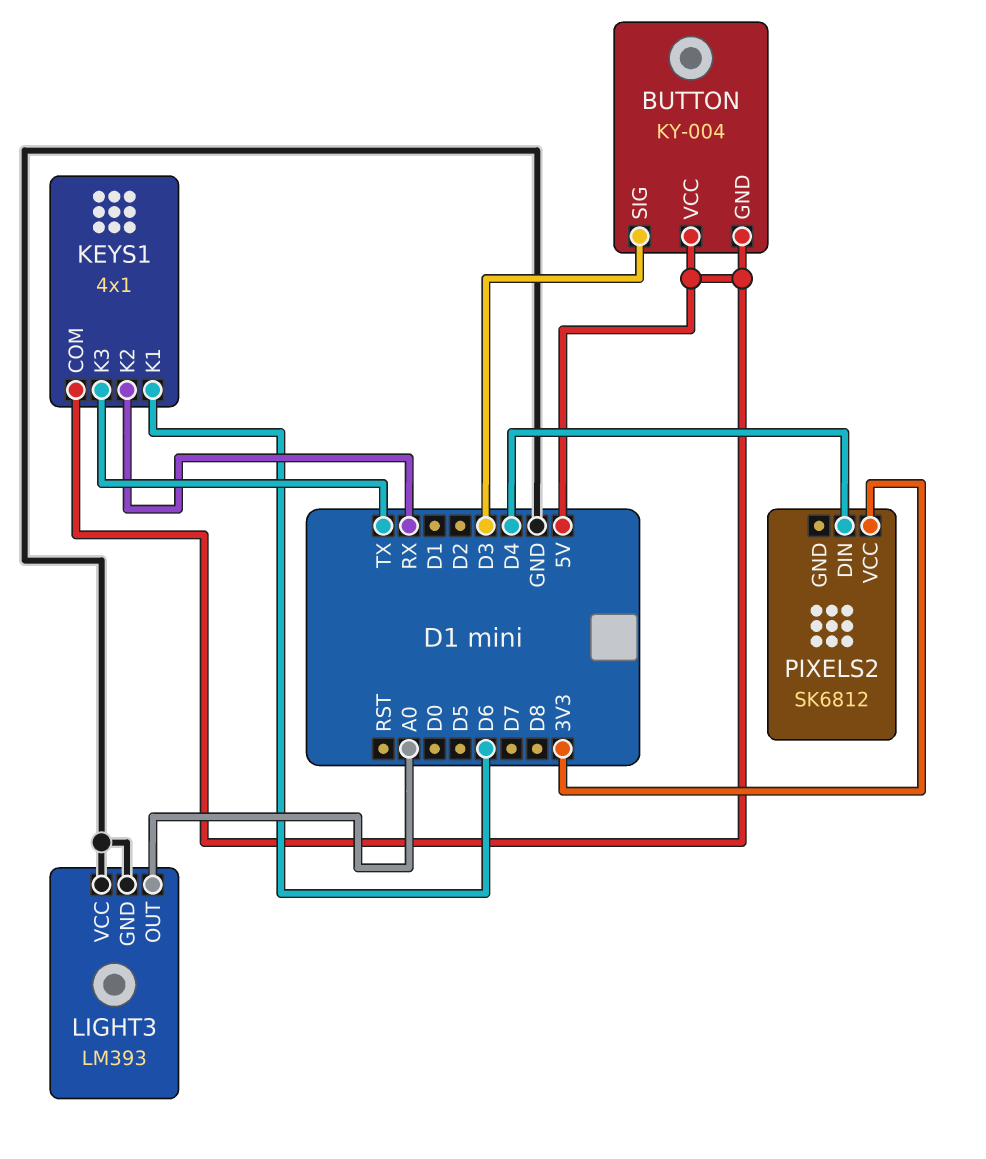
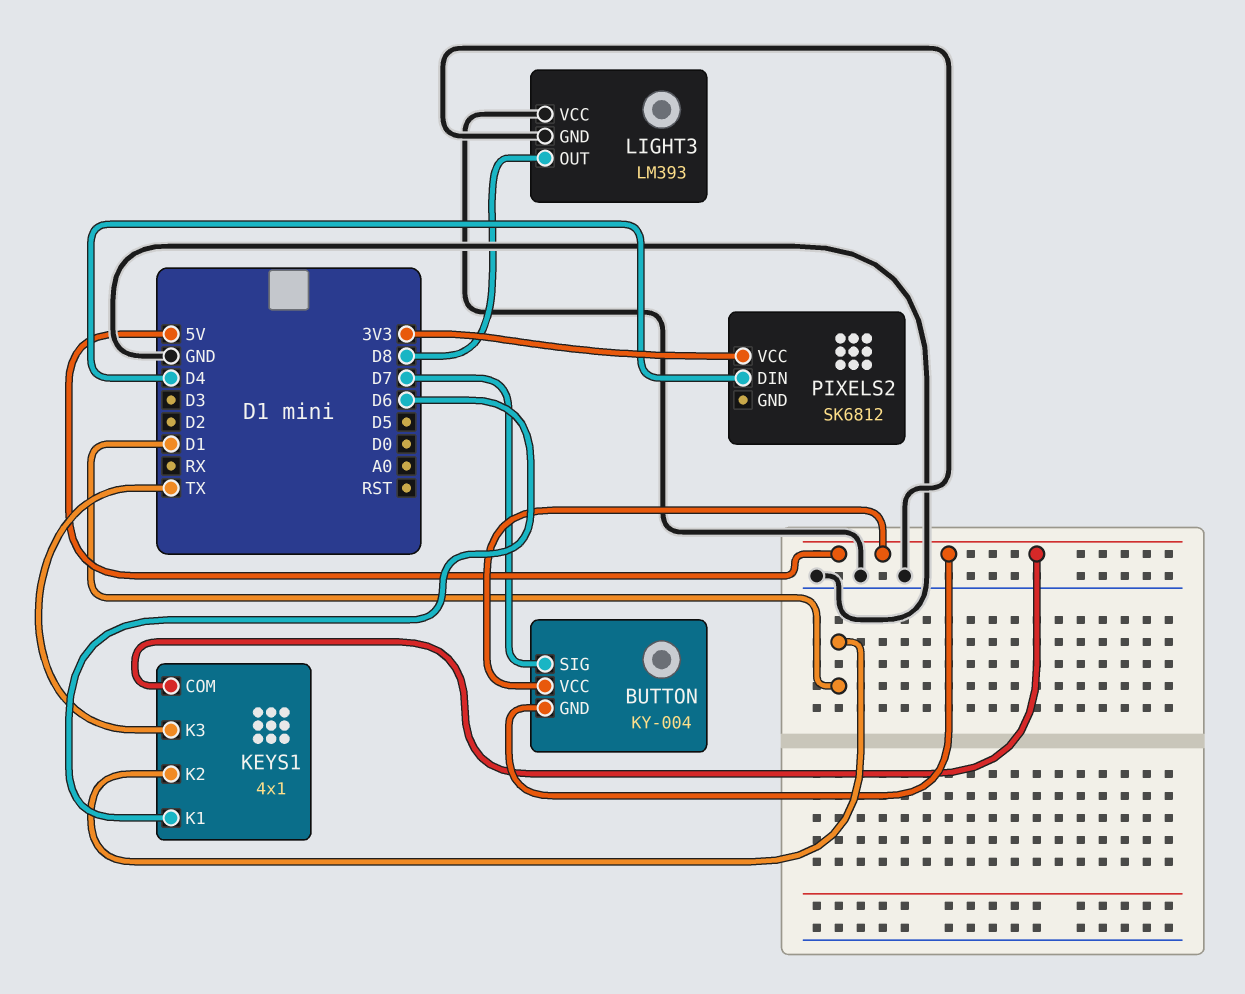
BUTTON pin SIG: D3 -> D7
KEYS1 pin K2: RX -> D1
LIGHT3 pin OUT: A0 -> D8

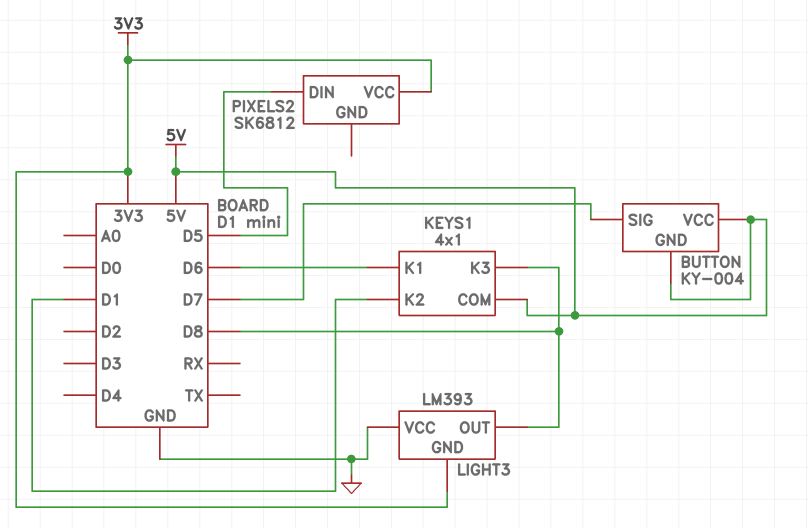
KEYS1 pin K3: TX -> D8
LIGHT3 pin GND: GND -> 3V3
PIXELS2 pin DIN: D4 -> D5

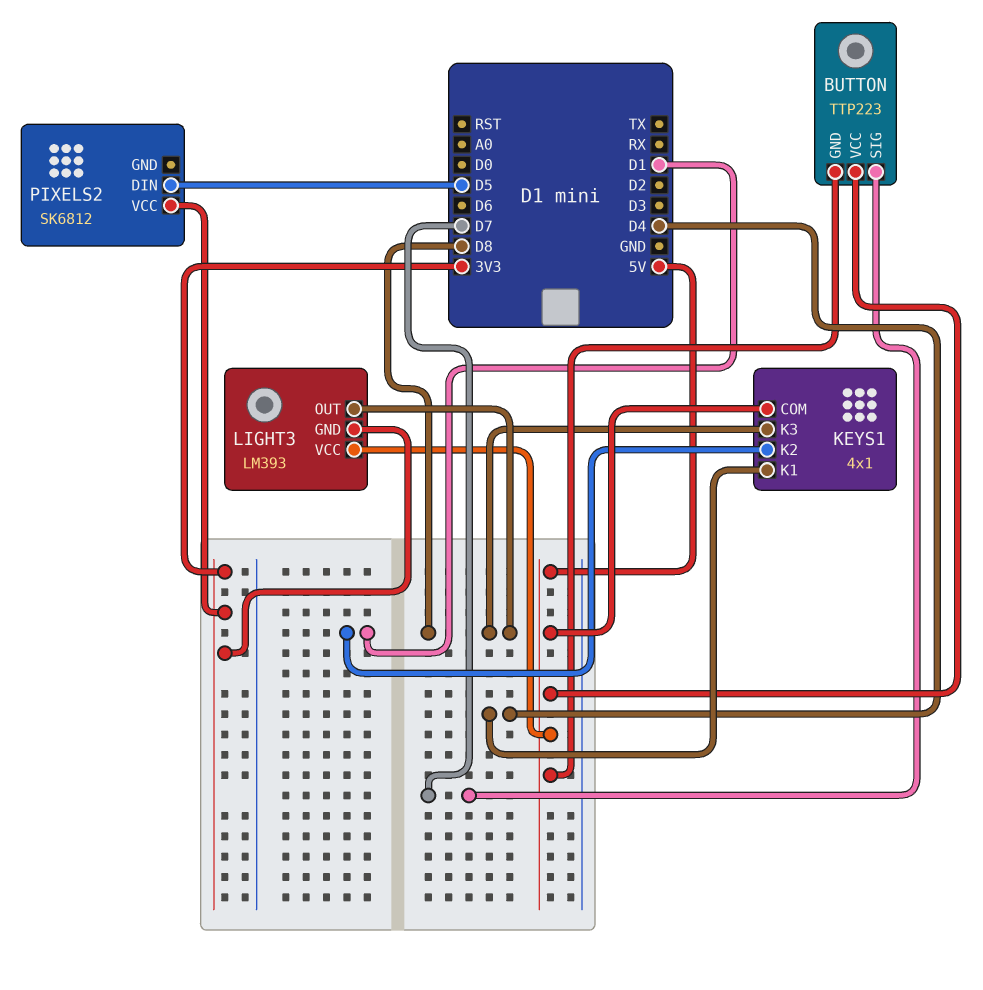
BUTTON: KY-004 -> TTP223
KEYS1 pin K1: D6 -> D4
LIGHT3 pin VCC: GND -> 5V

